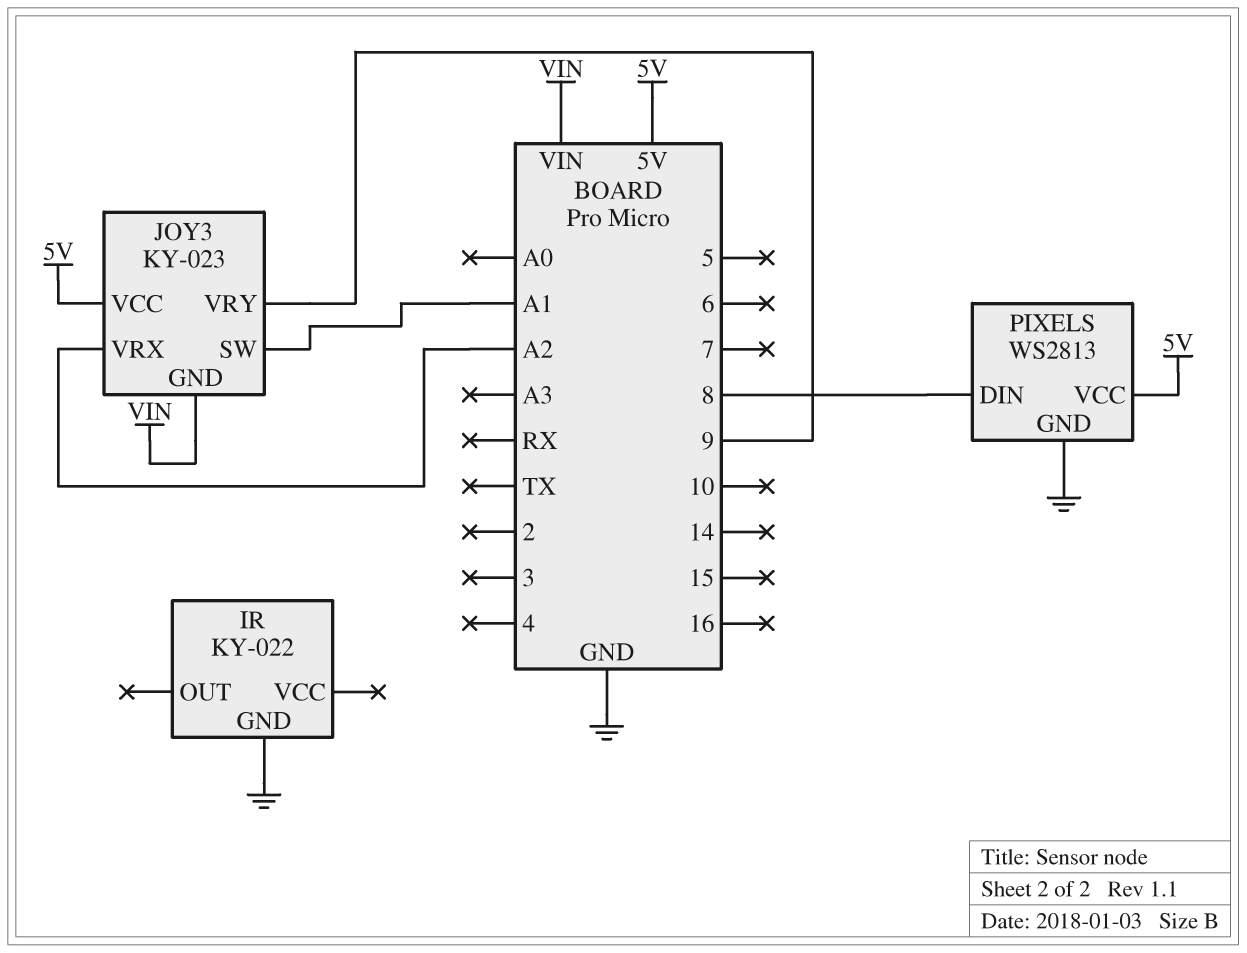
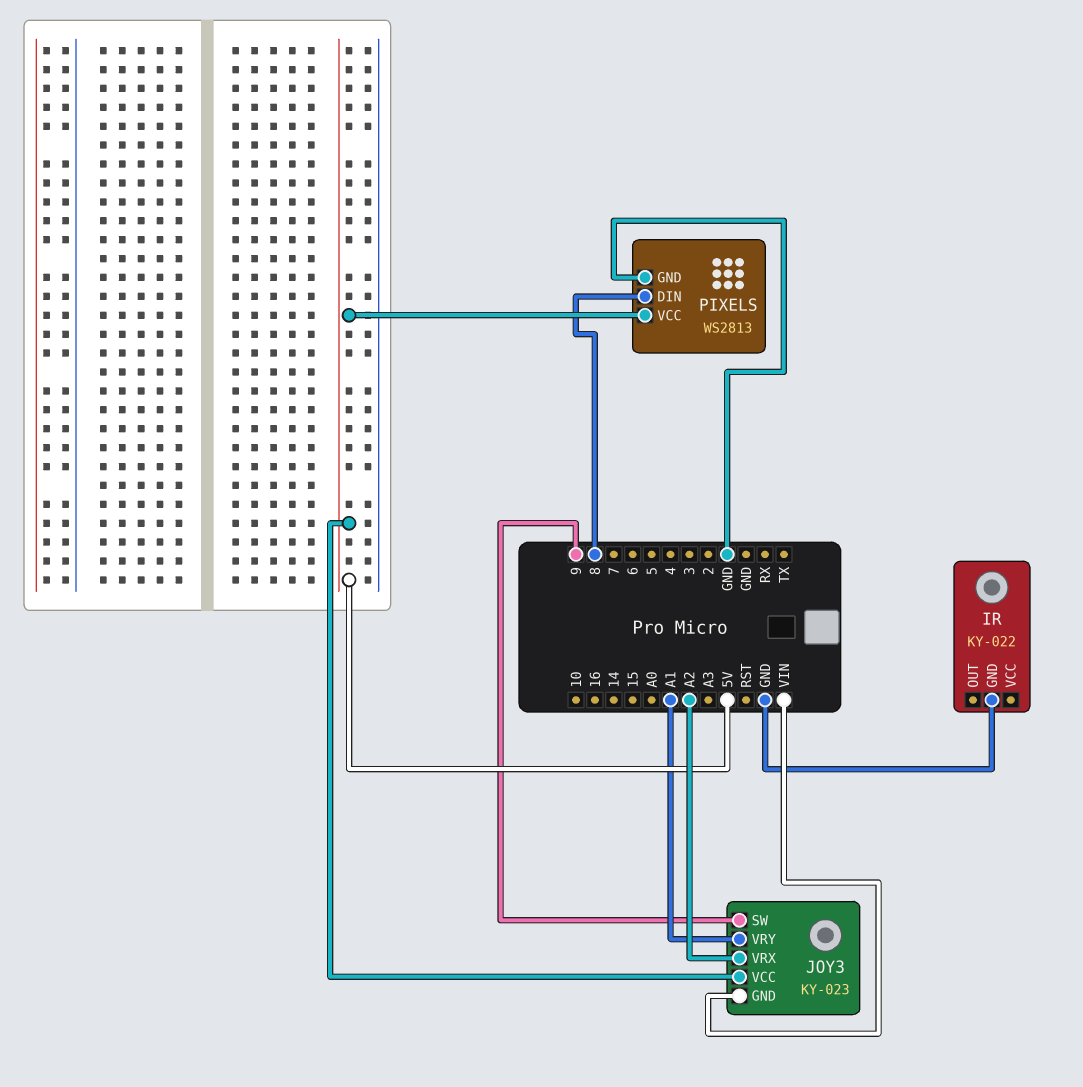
JOY3 pin SW: A1 -> 9
JOY3 pin VRY: 9 -> A1

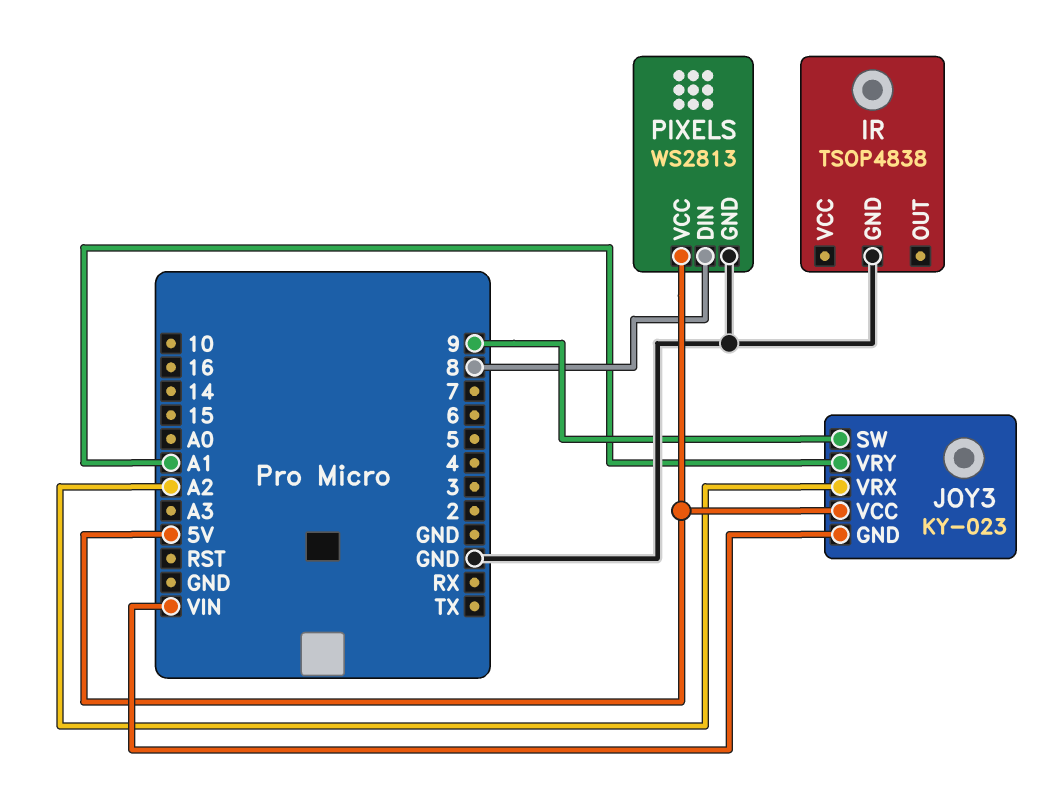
IR: KY-022 -> TSOP4838

